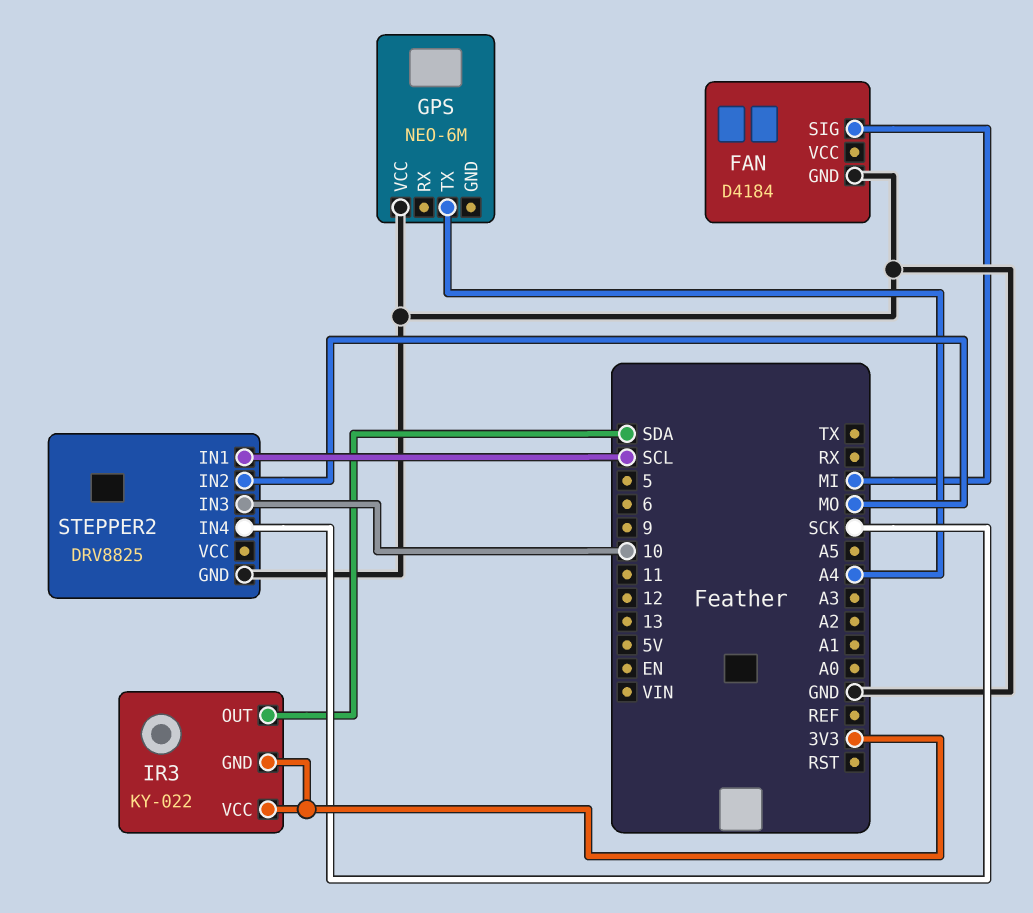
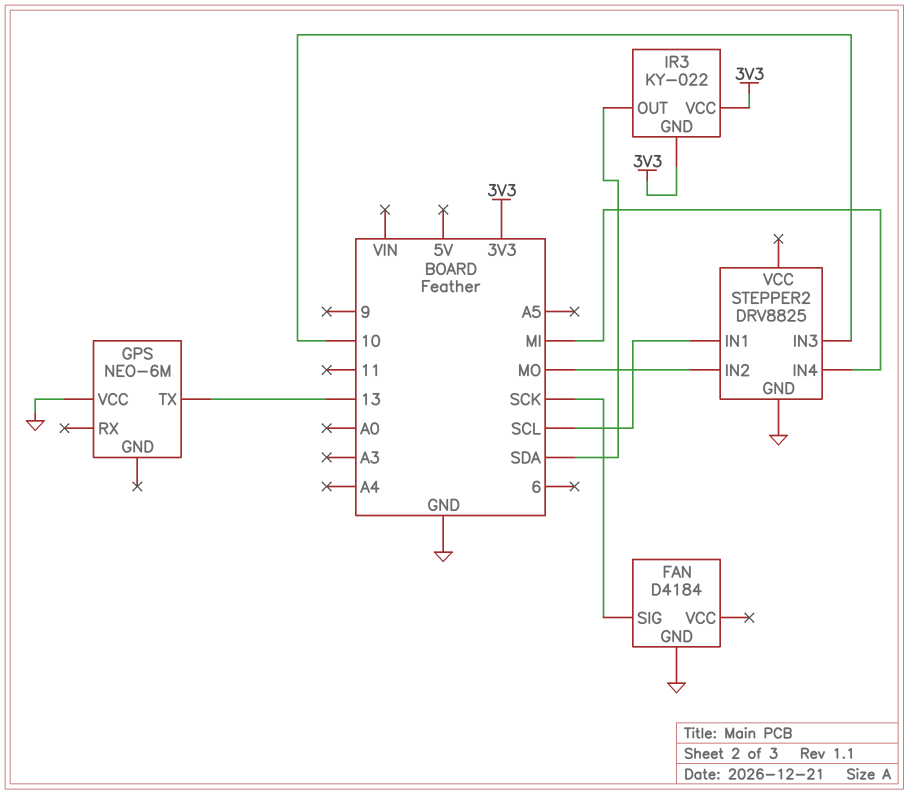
FAN pin SIG: MI -> SCK
GPS pin TX: A4 -> 13
STEPPER2 pin IN4: SCK -> MI

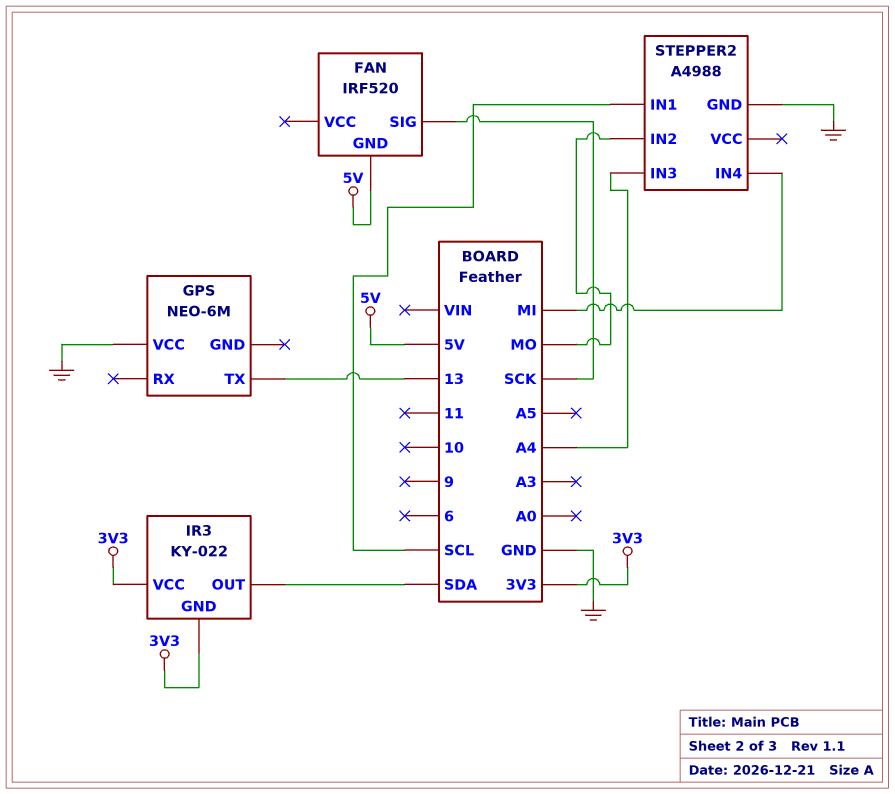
FAN: D4184 -> IRF520
FAN pin GND: GND -> 5V
STEPPER2: DRV8825 -> A4988
STEPPER2 pin IN3: 10 -> A4

